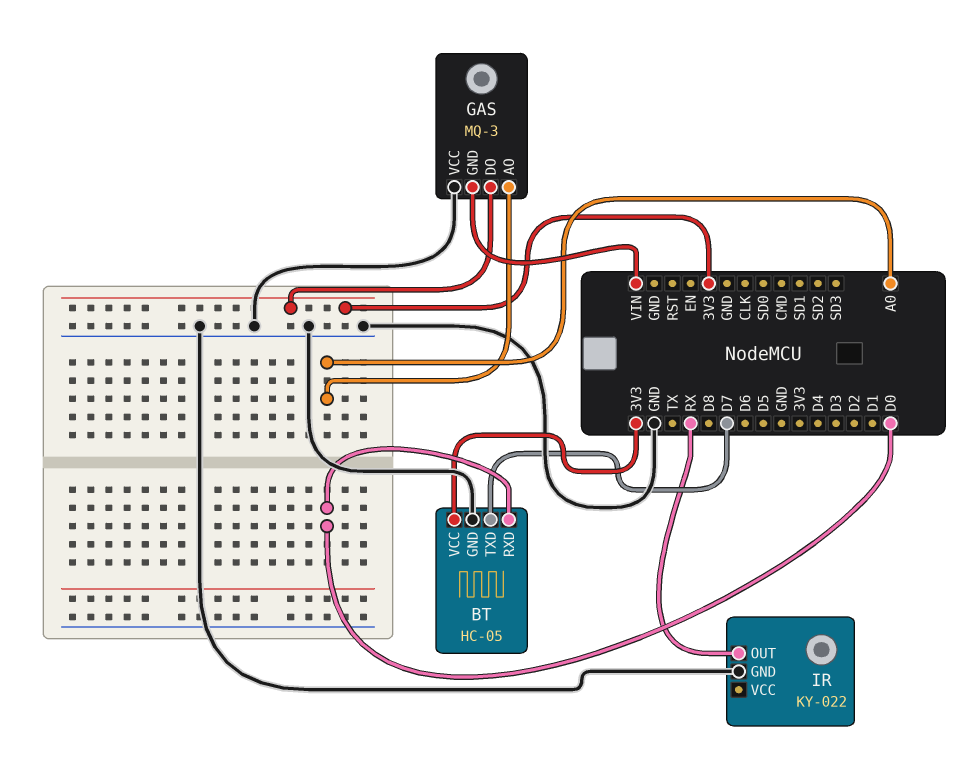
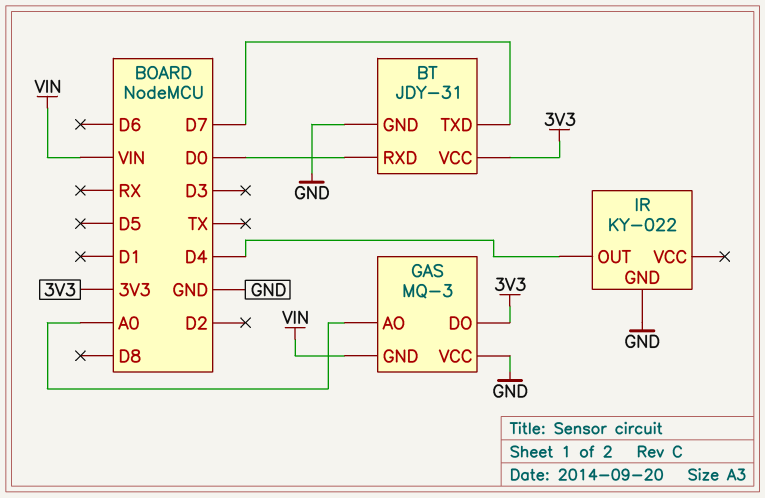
BT: HC-05 -> JDY-31
IR pin OUT: RX -> D4

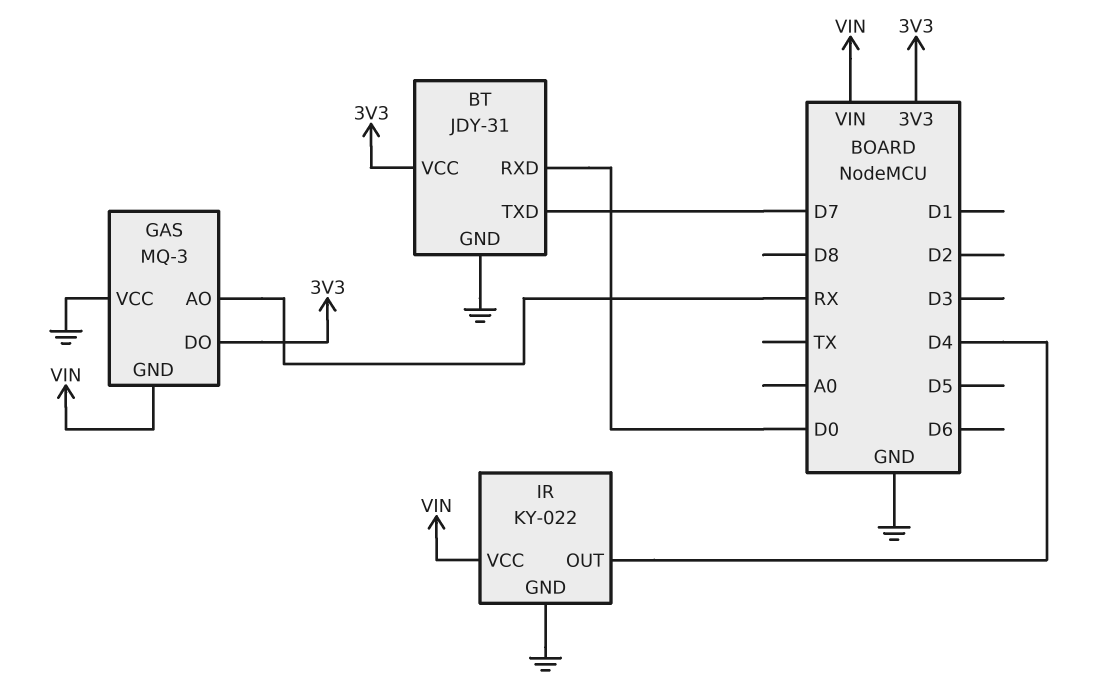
GAS pin AO: A0 -> RX
IR pin VCC: none -> VIN

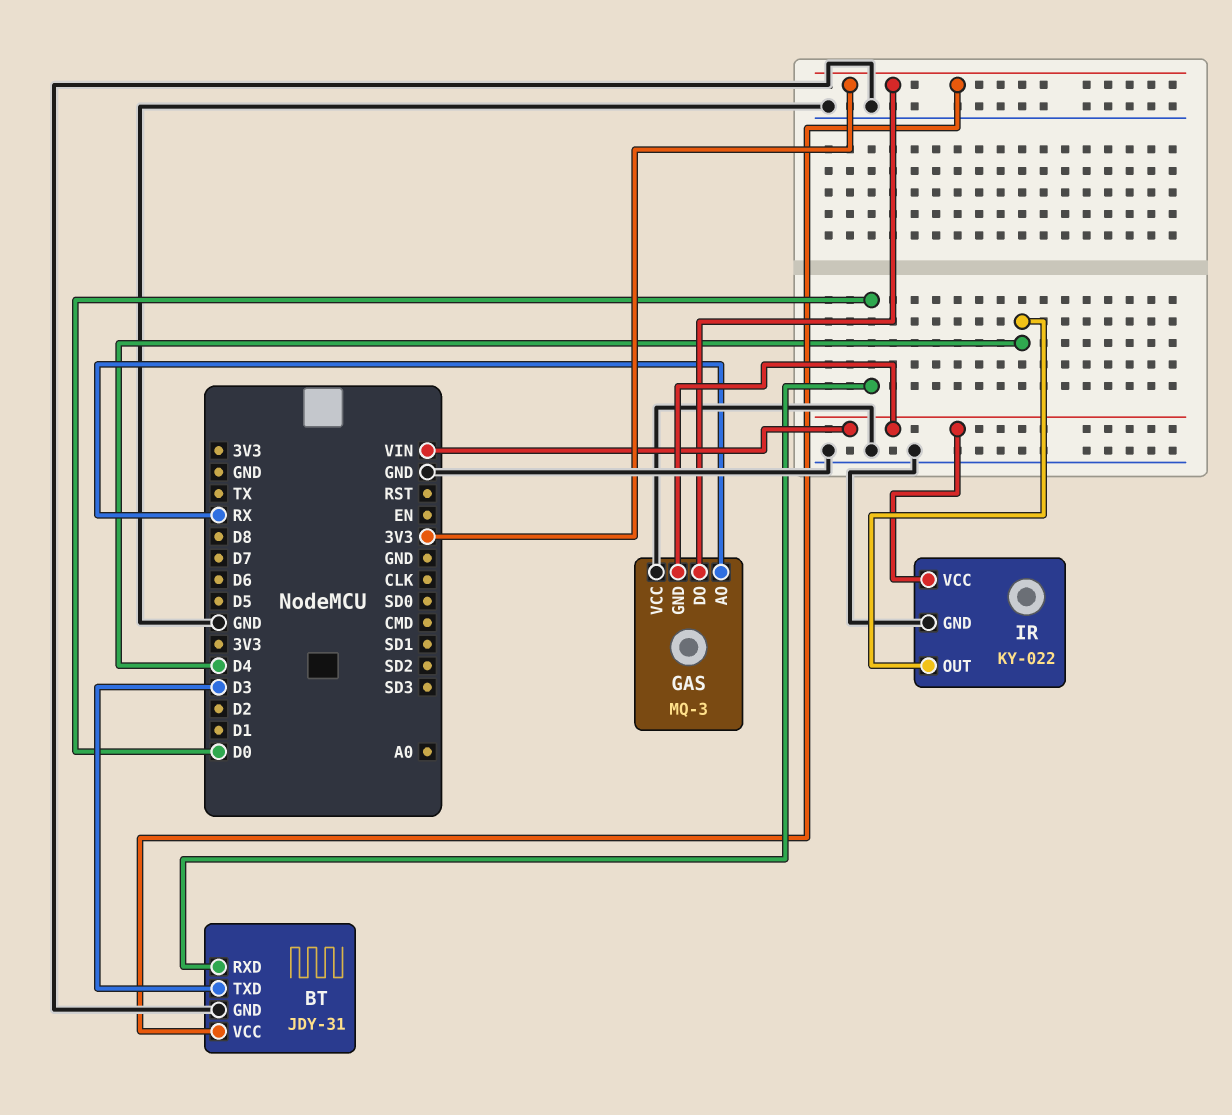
BT pin TXD: D7 -> D3

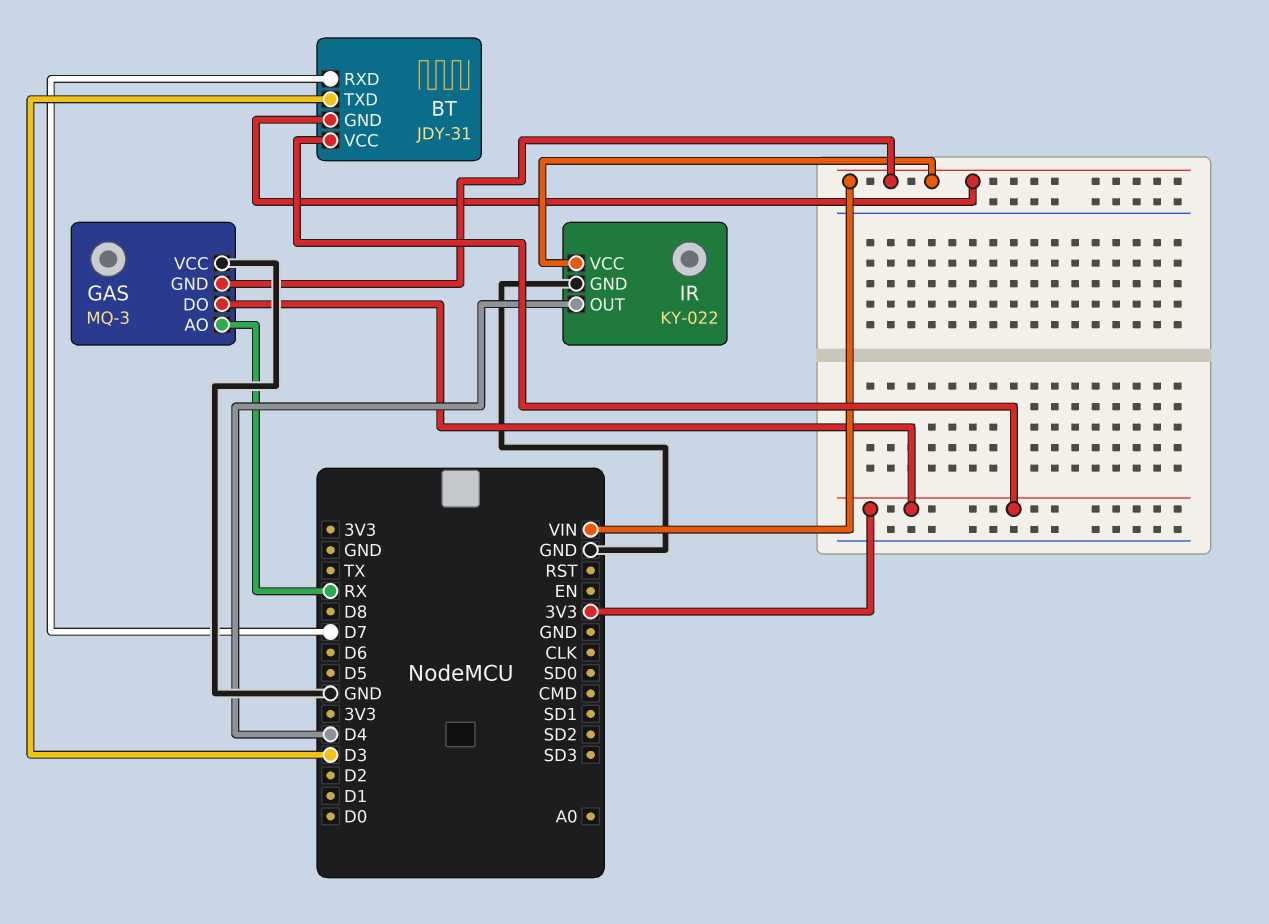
BT pin GND: GND -> VIN
BT pin RXD: D0 -> D7

